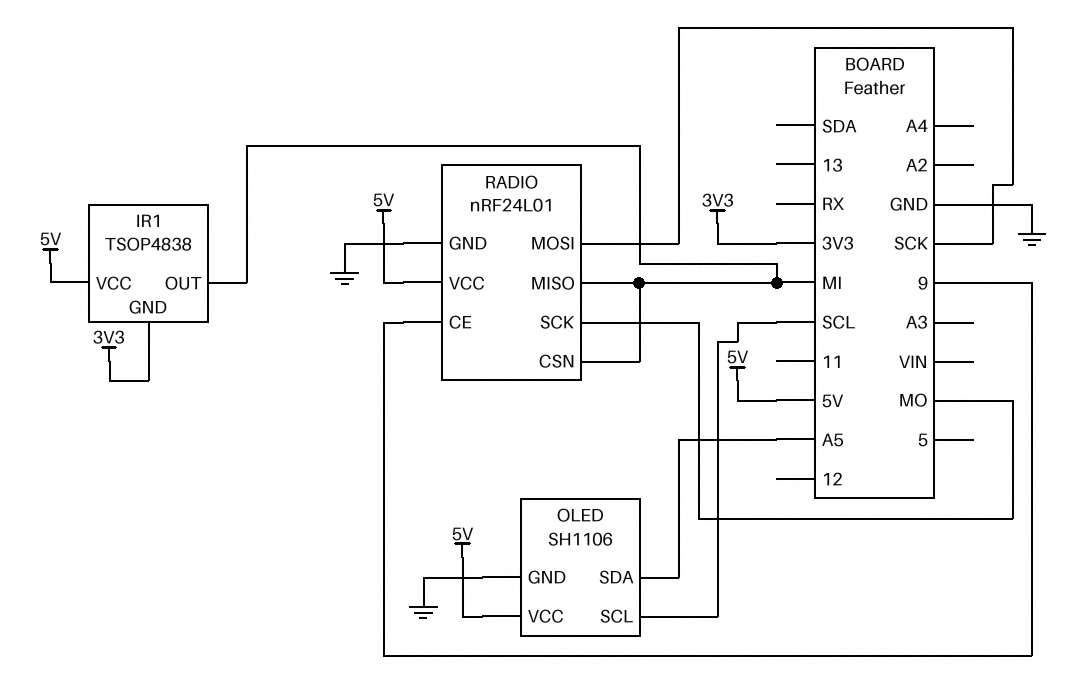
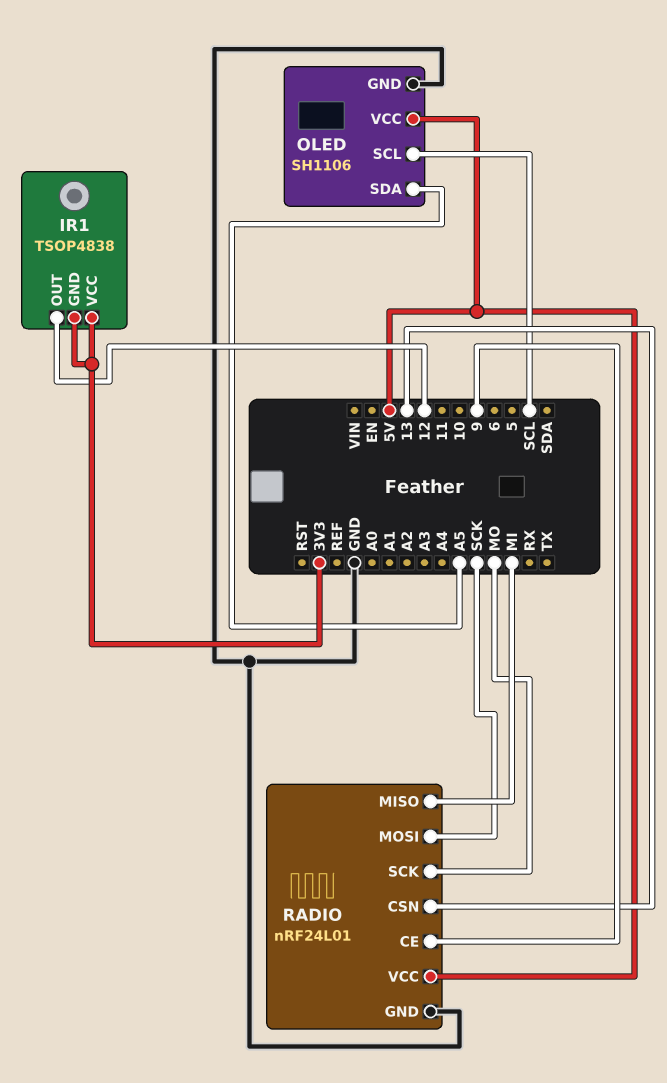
IR1 pin OUT: MI -> 12
IR1 pin VCC: 5V -> 3V3
RADIO pin CSN: MI -> 13

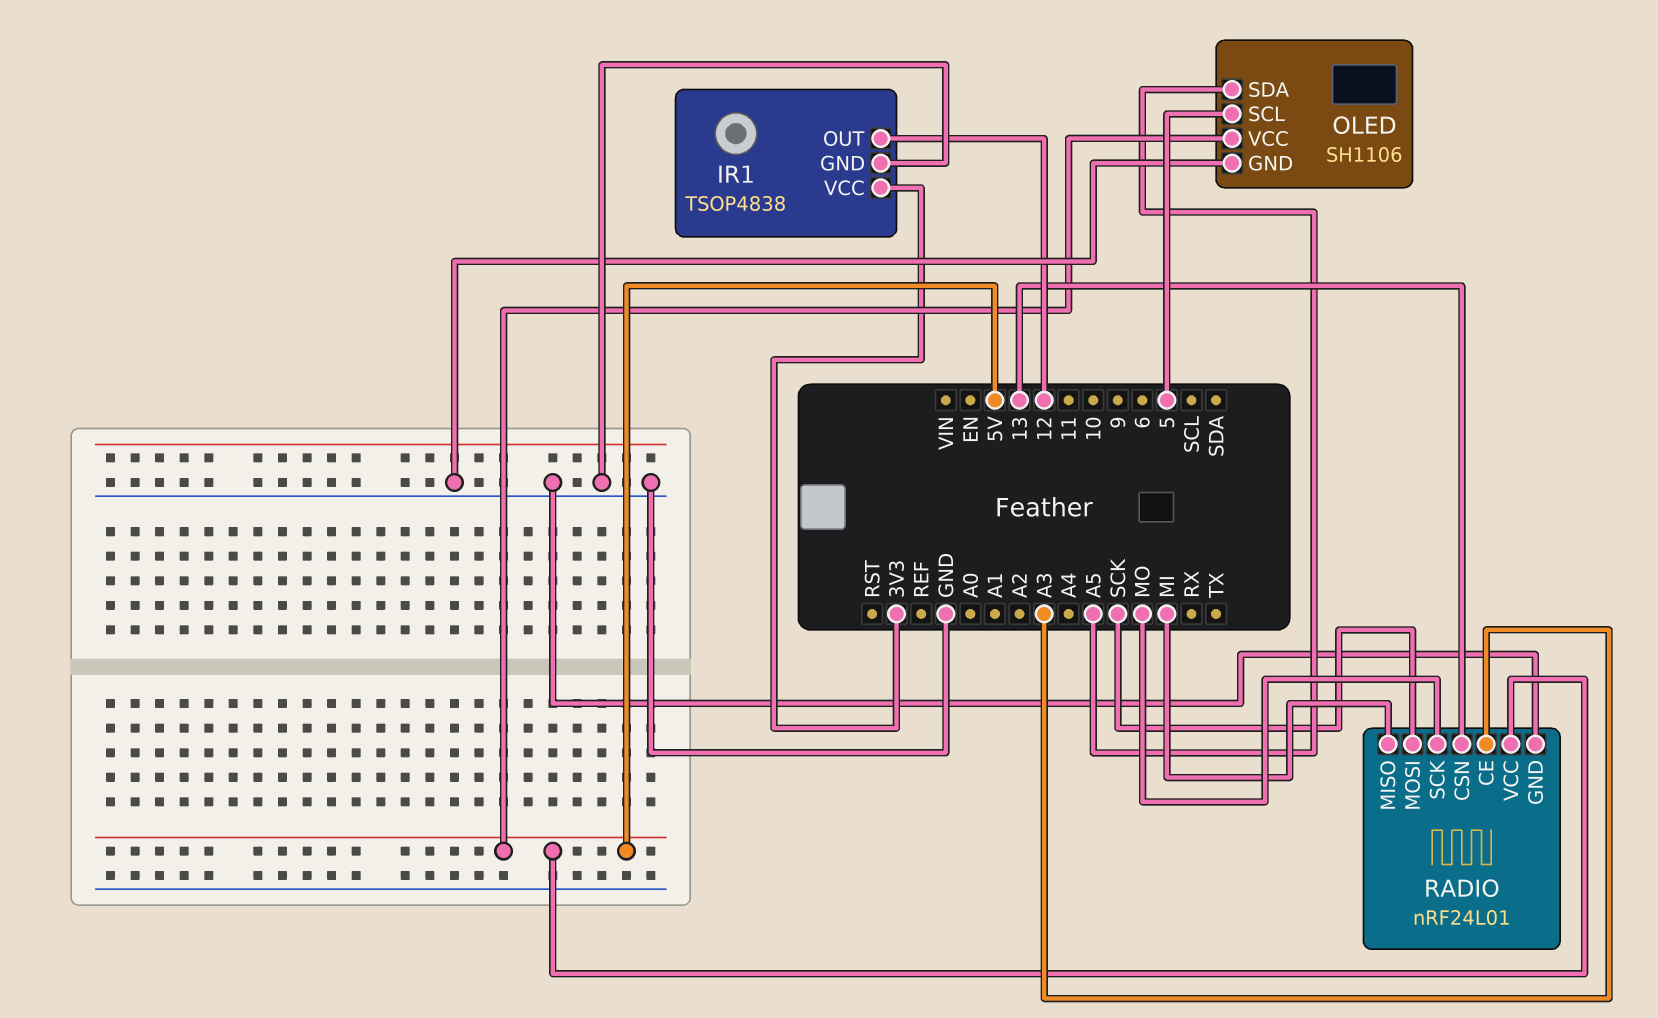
IR1 pin GND: 3V3 -> GND
OLED pin SCL: SCL -> 5
RADIO pin CE: 9 -> A3

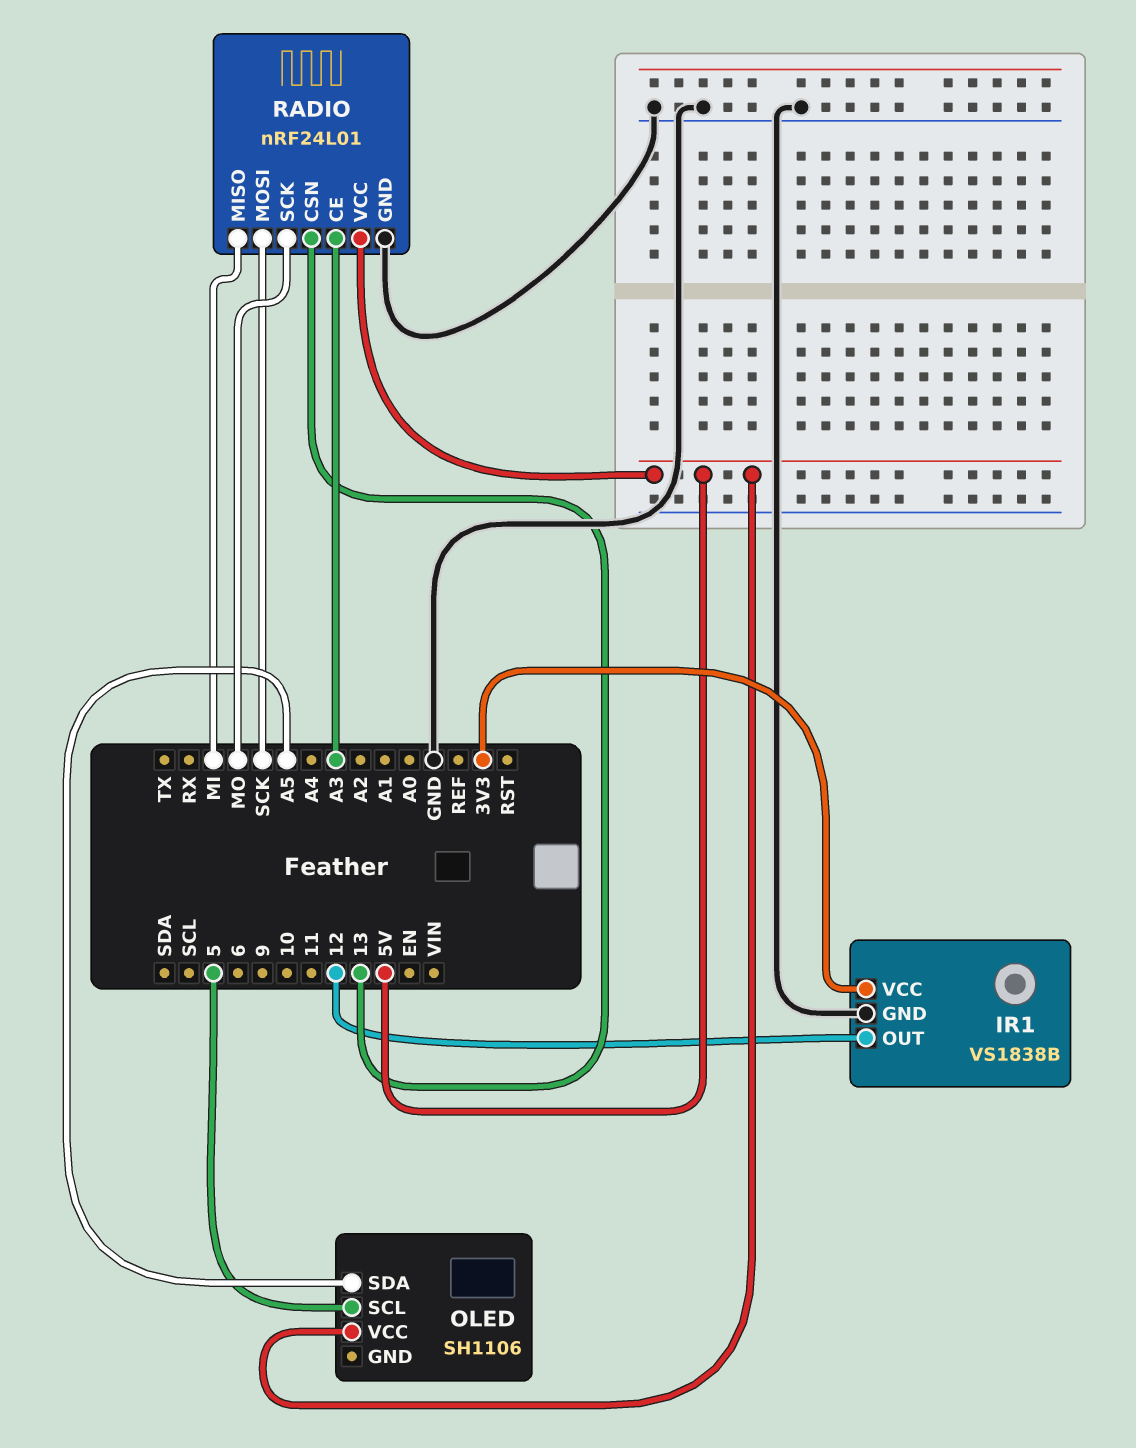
IR1: TSOP4838 -> VS1838B
OLED pin GND: GND -> none

